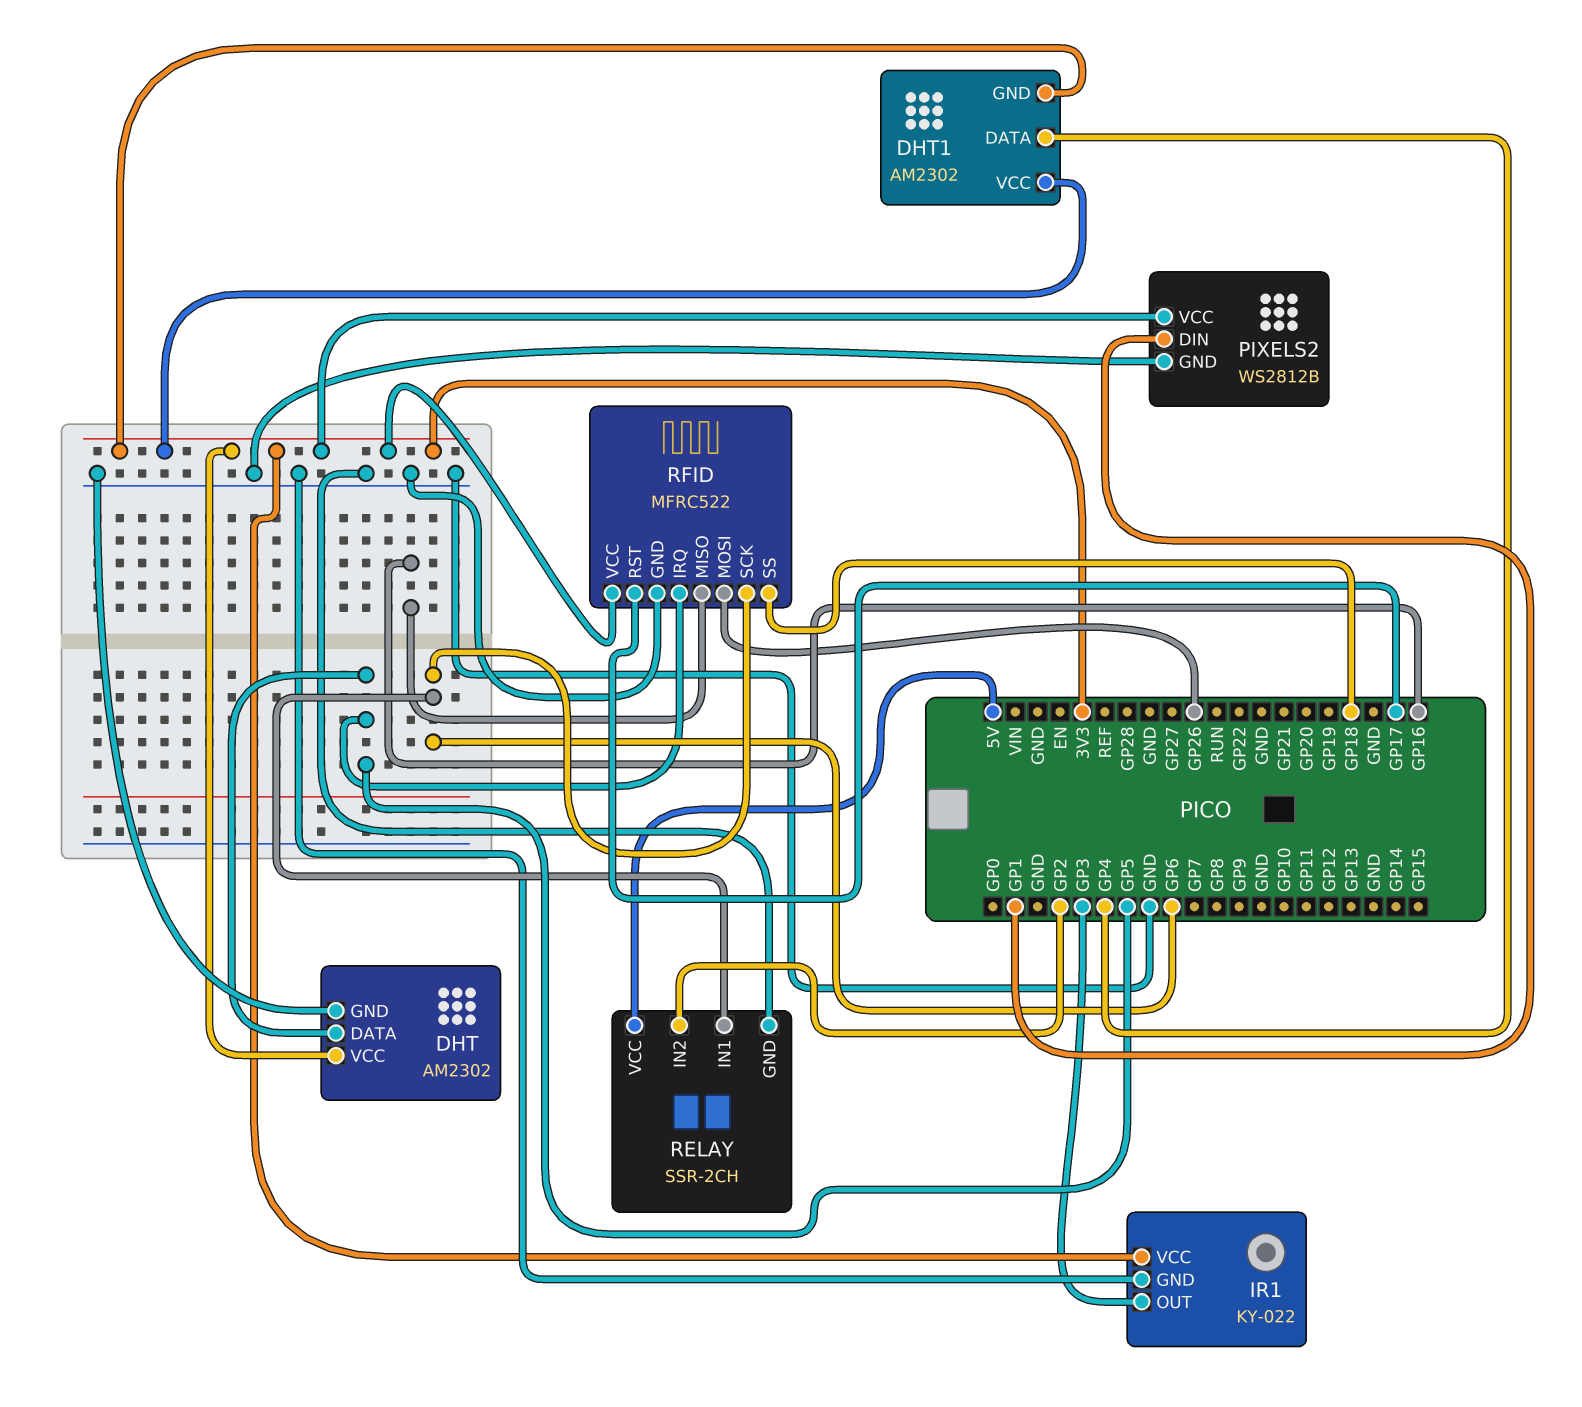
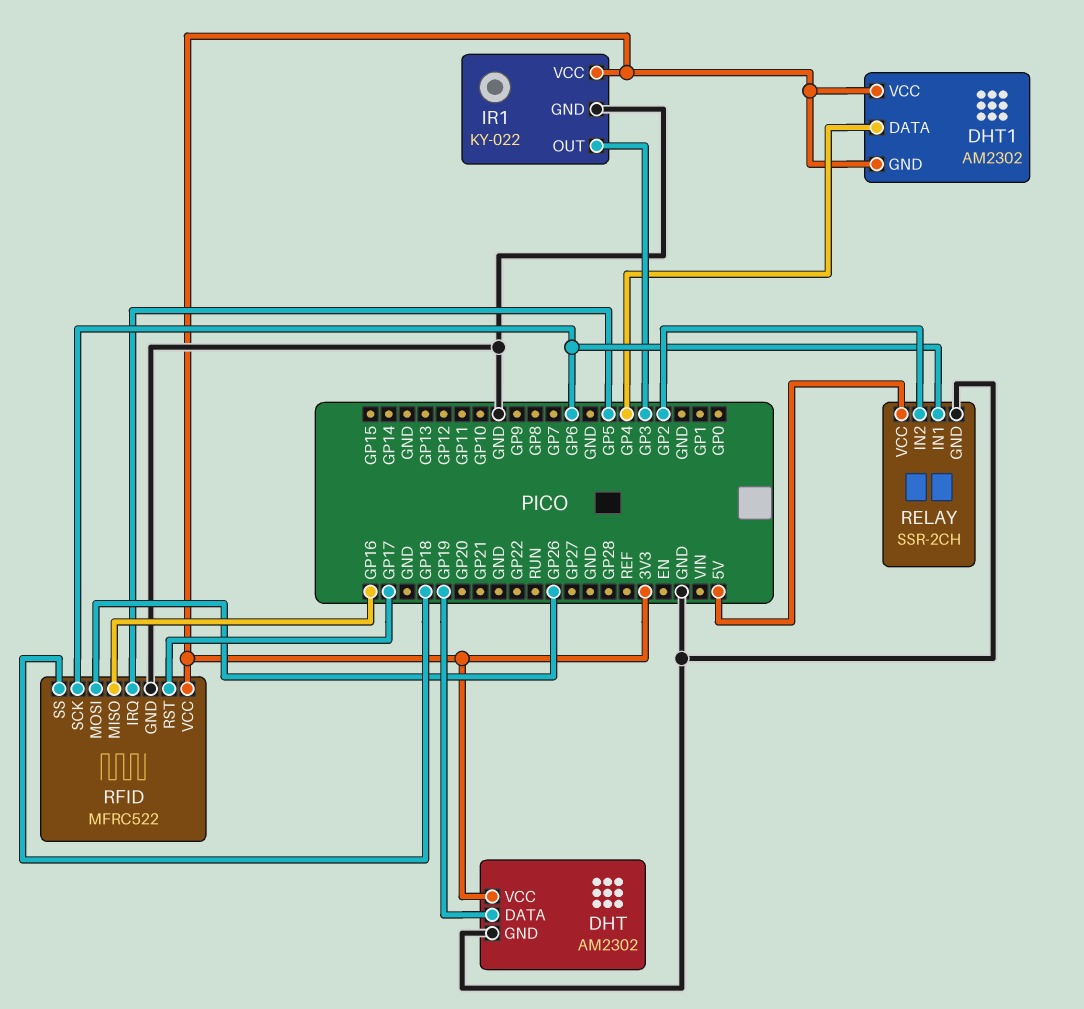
DHT pin DATA: GP5 -> GP19
PIXELS2: WS2812B -> none
PIXELS2 pin DIN: GP1 -> none
PIXELS2 pin GND: GND -> none
PIXELS2 pin VCC: 3V3 -> none

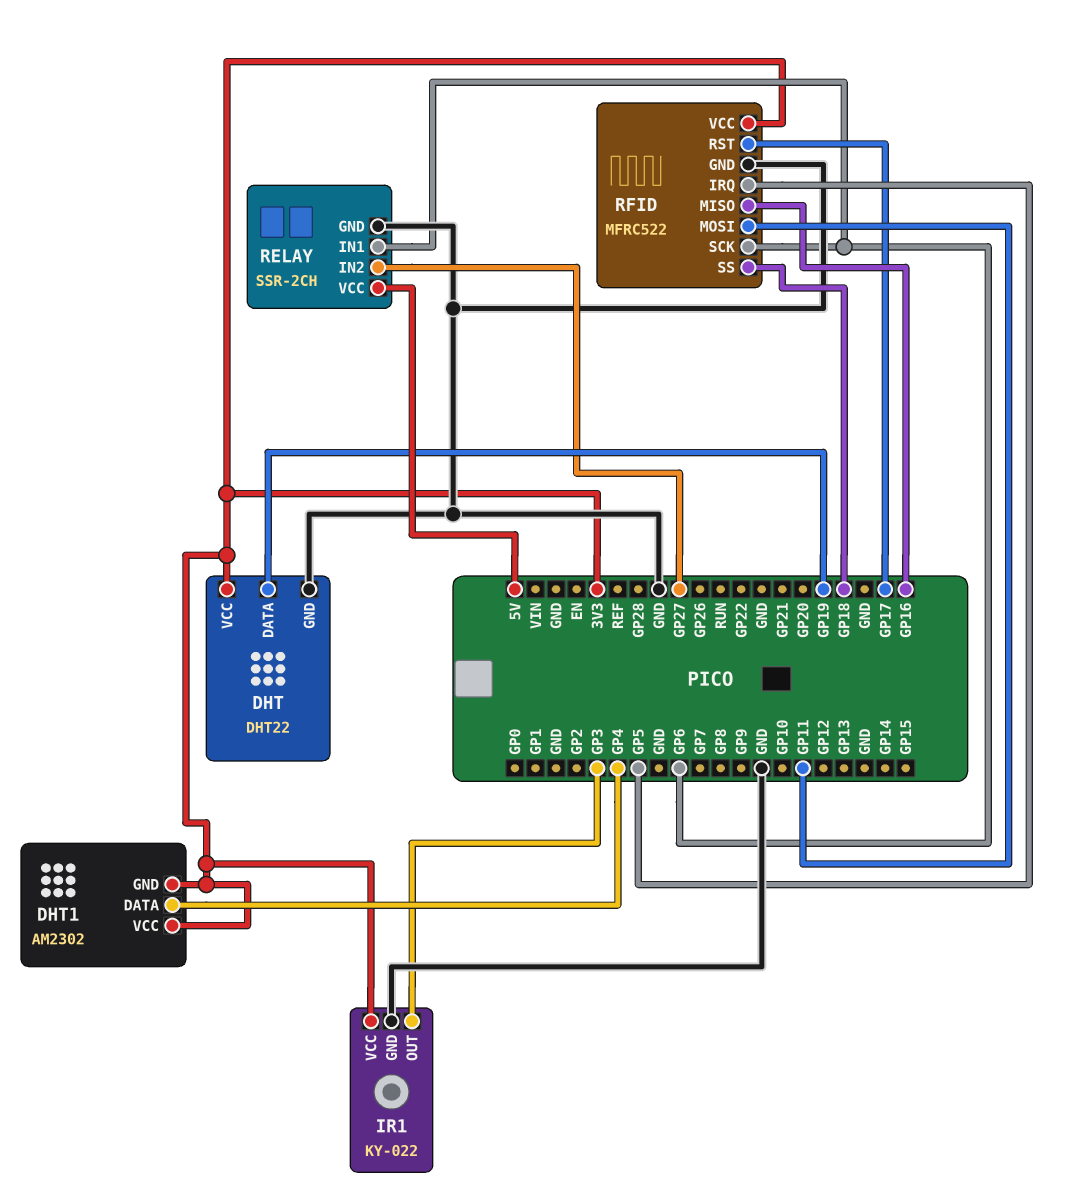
DHT: AM2302 -> DHT22
RELAY pin IN2: GP2 -> GP27
RFID pin MOSI: GP26 -> GP11

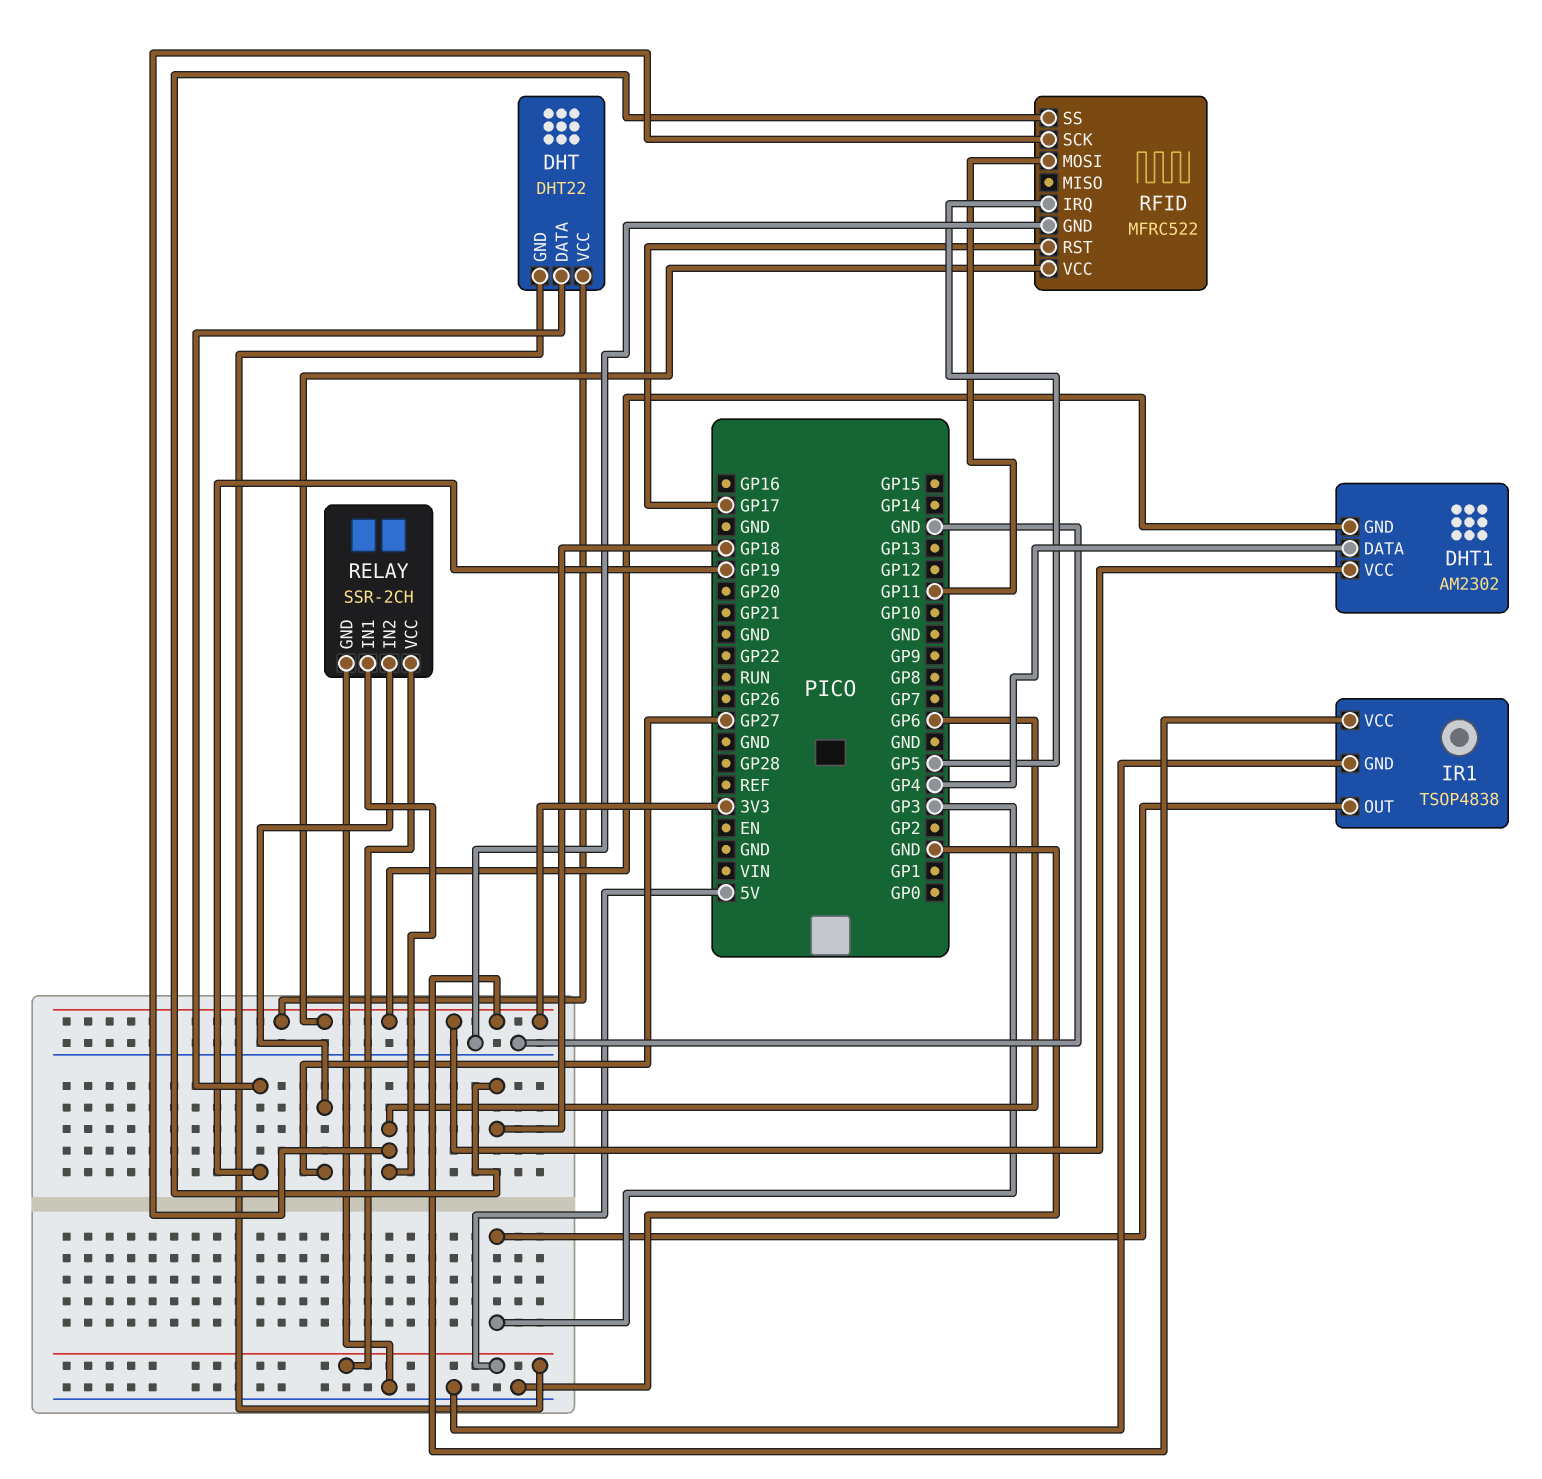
DHT pin GND: GND -> 5V
IR1: KY-022 -> TSOP4838
RFID pin MISO: GP16 -> none

